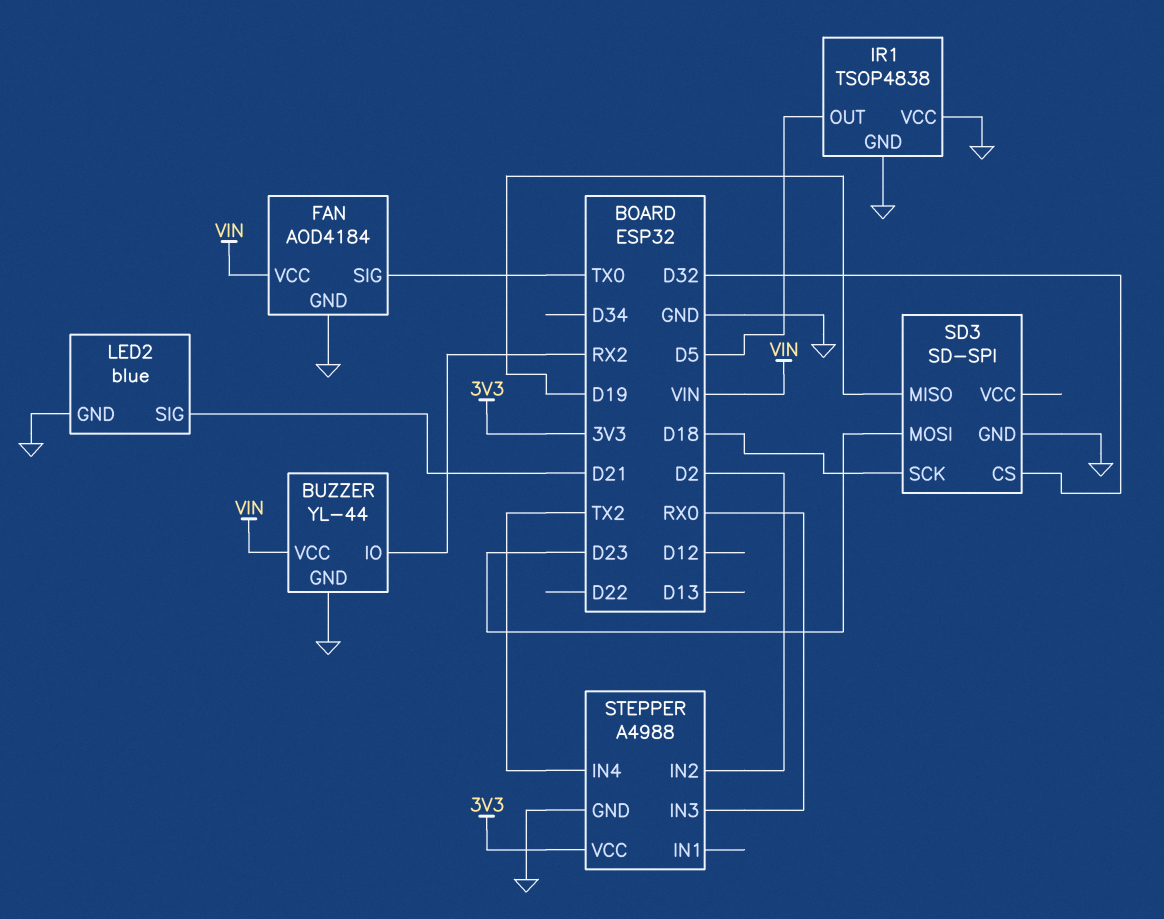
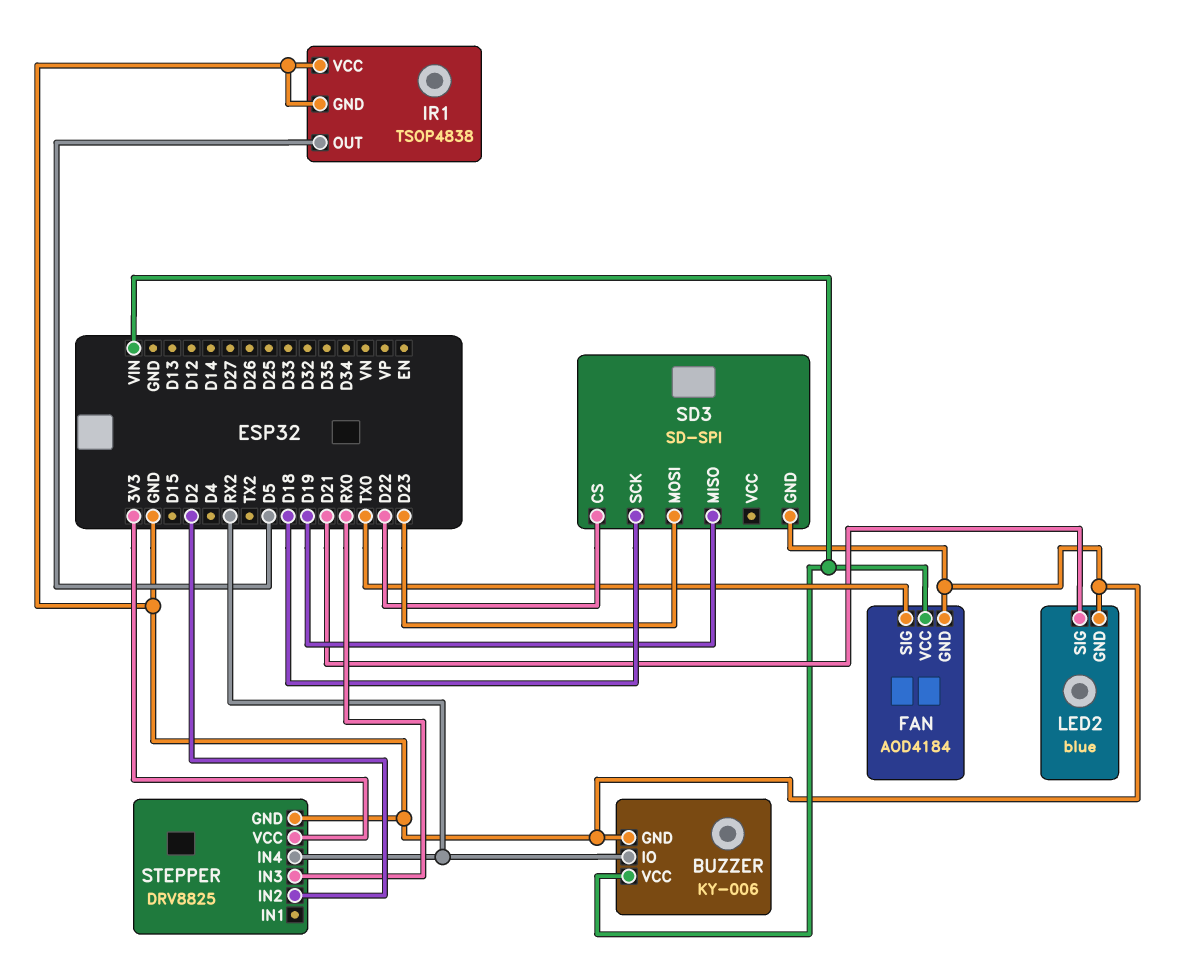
BUZZER: YL-44 -> KY-006
SD3 pin CS: D32 -> D22
STEPPER: A4988 -> DRV8825
STEPPER pin IN4: TX2 -> RX2

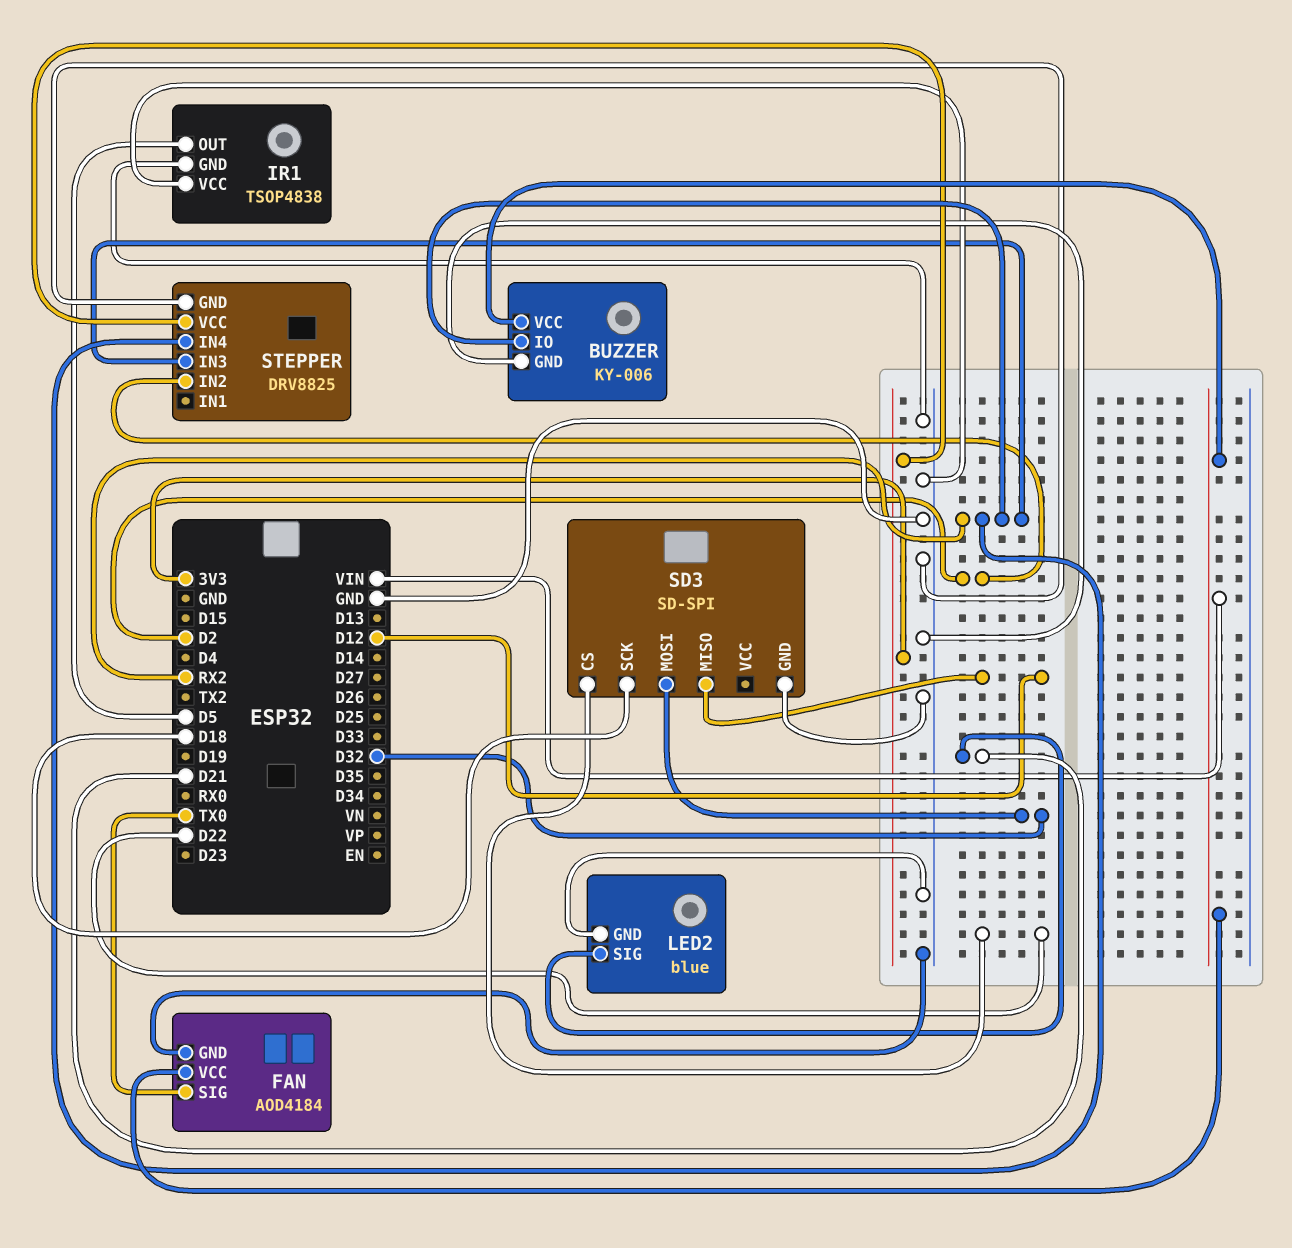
SD3 pin MISO: D19 -> D12
SD3 pin MOSI: D23 -> D32
STEPPER pin IN3: RX0 -> RX2

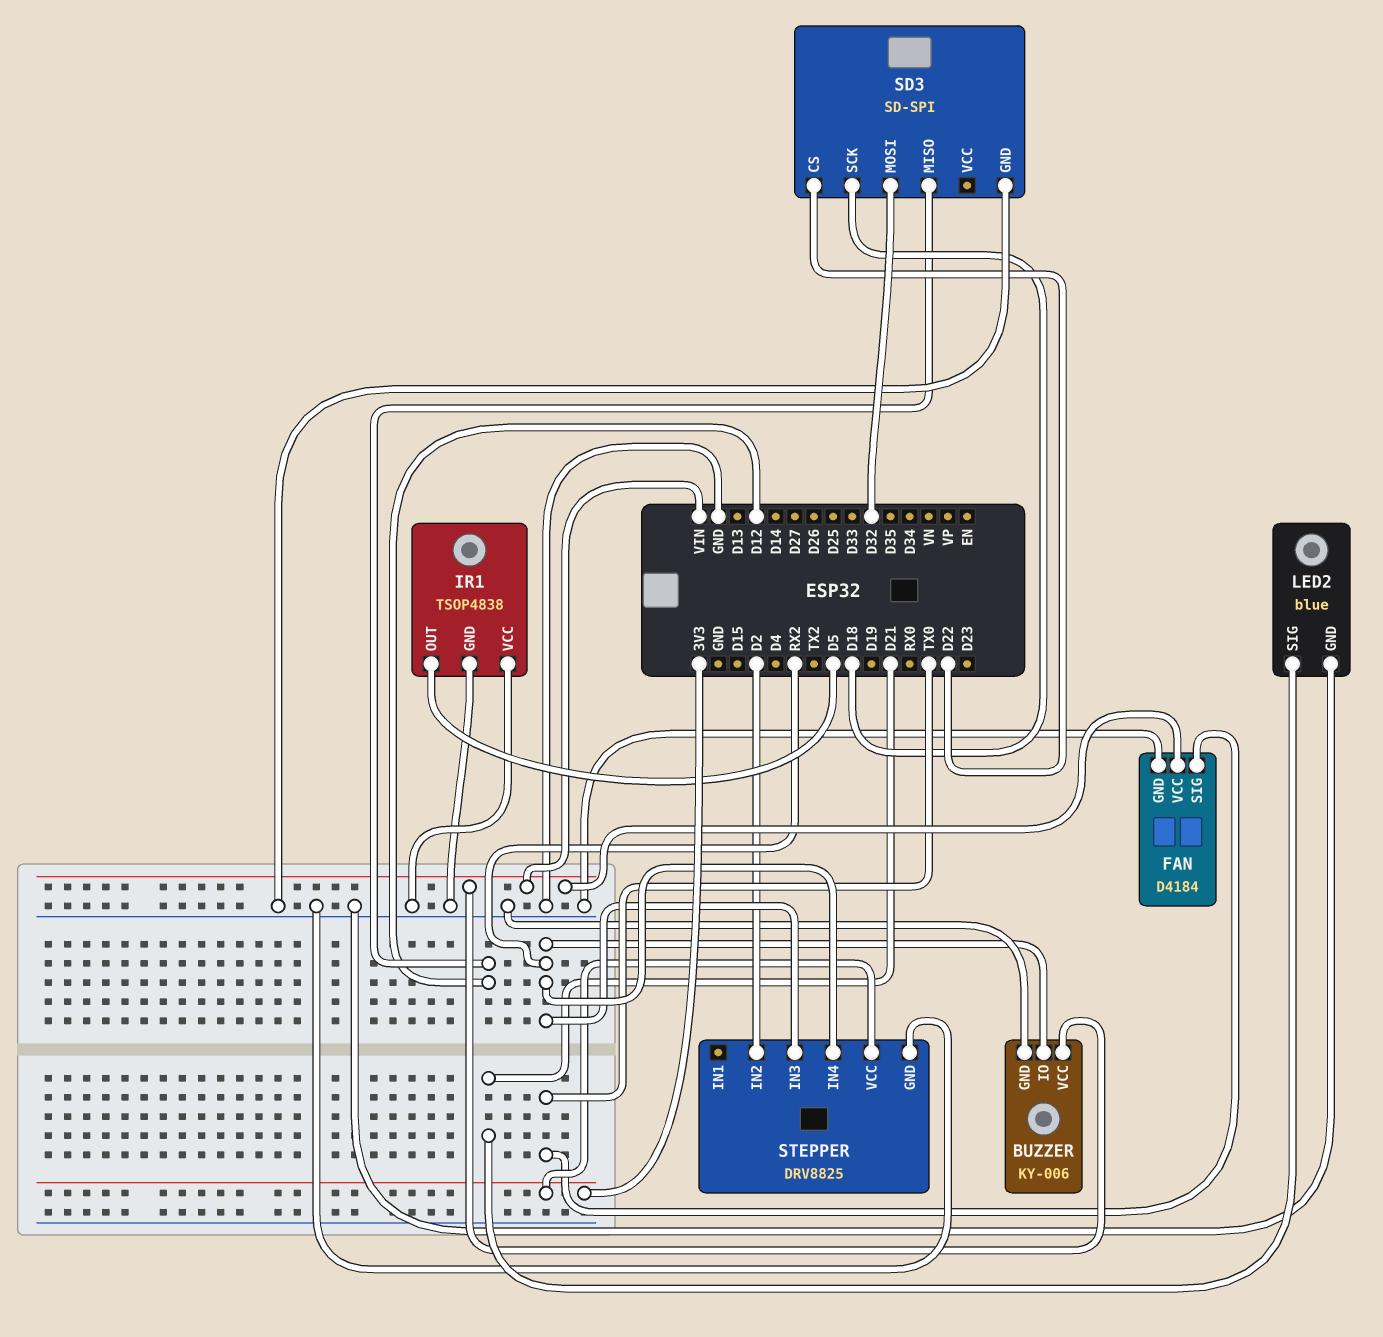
FAN: AOD4184 -> D4184

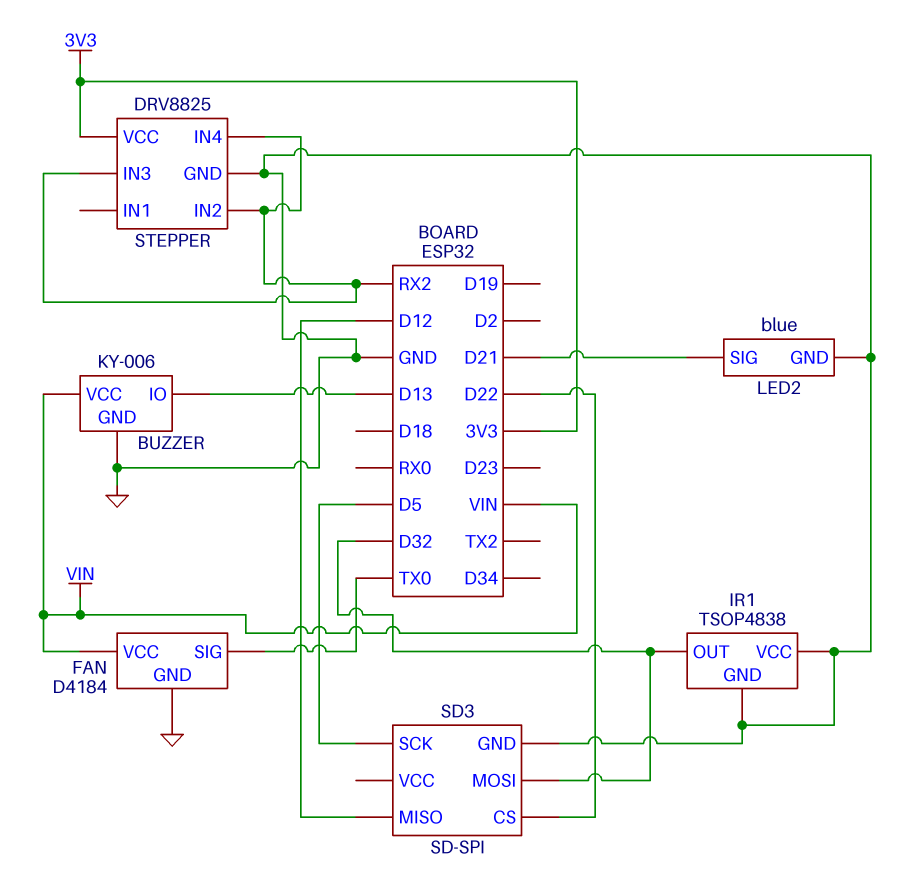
BUZZER pin IO: RX2 -> D13
IR1 pin OUT: D5 -> D32
SD3 pin SCK: D18 -> D5
STEPPER pin IN2: D2 -> RX2

